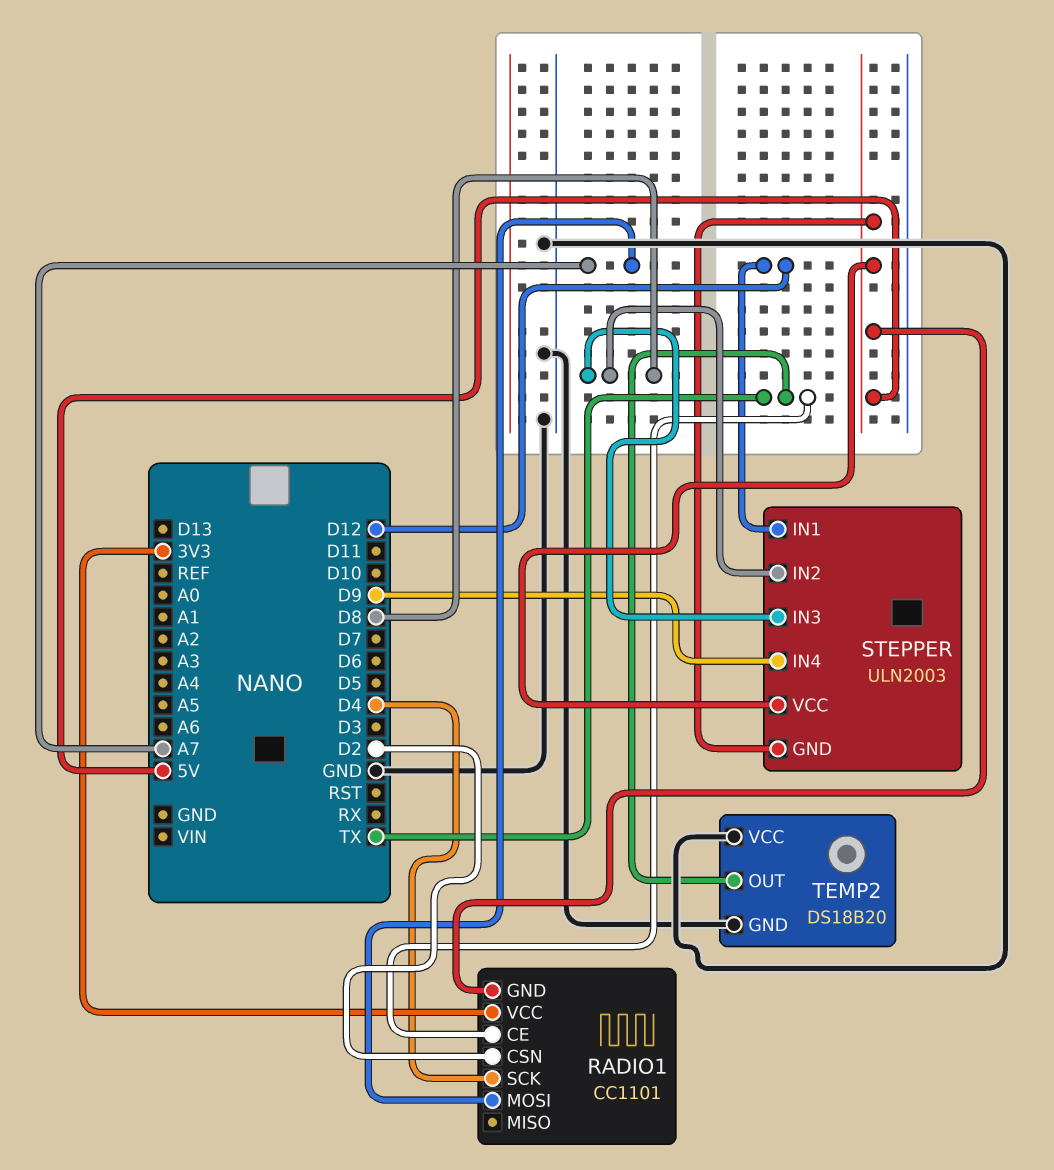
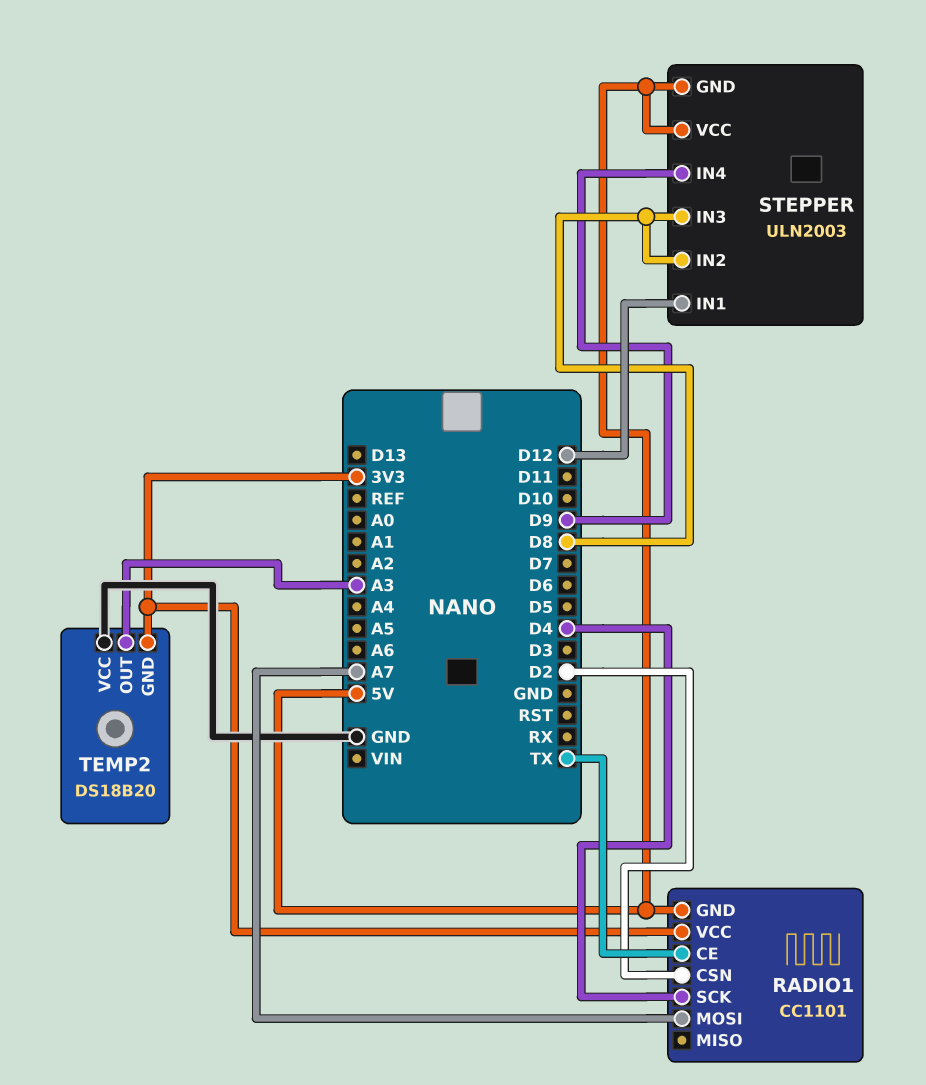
TEMP2 pin GND: GND -> 3V3
TEMP2 pin OUT: TX -> A3

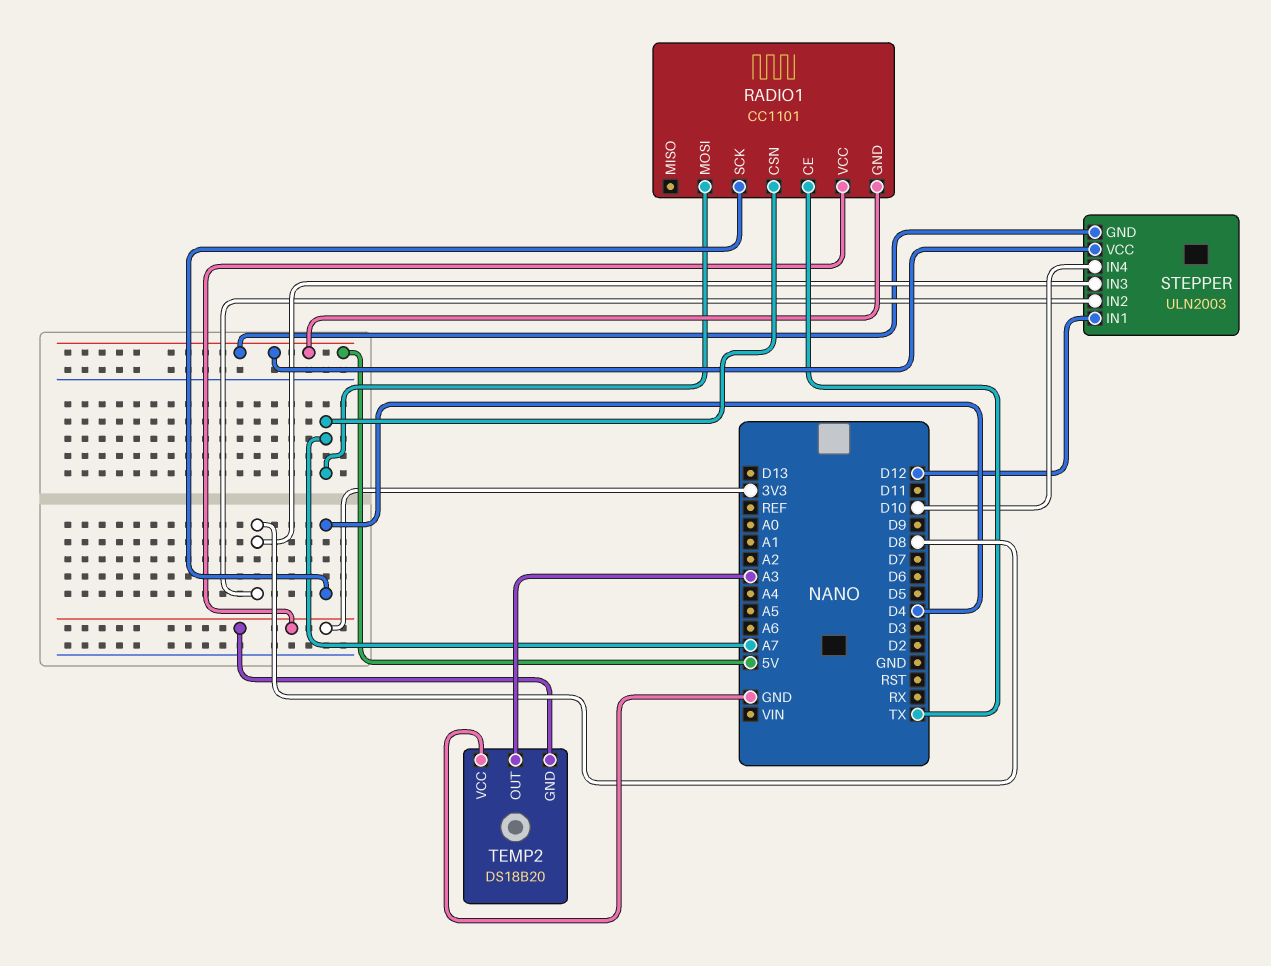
RADIO1 pin CSN: D2 -> A7
STEPPER pin IN4: D9 -> D10

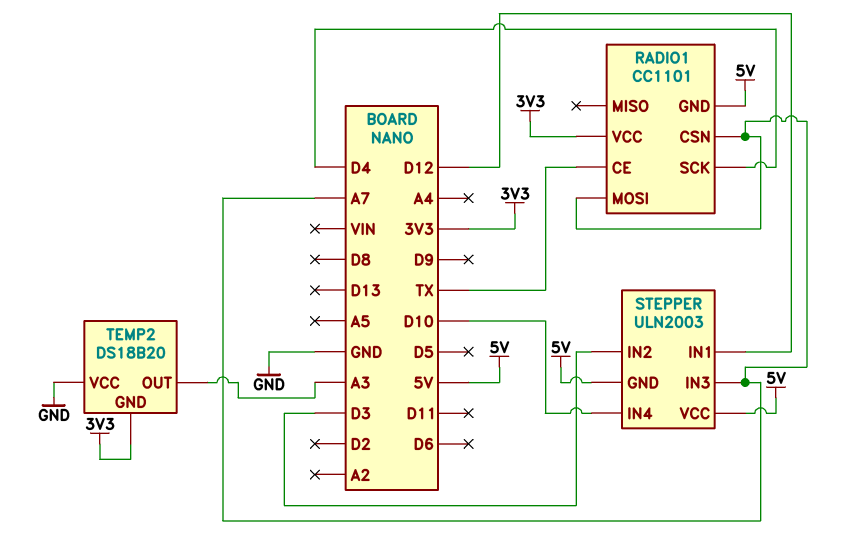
STEPPER pin IN2: D8 -> D3
STEPPER pin IN3: D8 -> A7

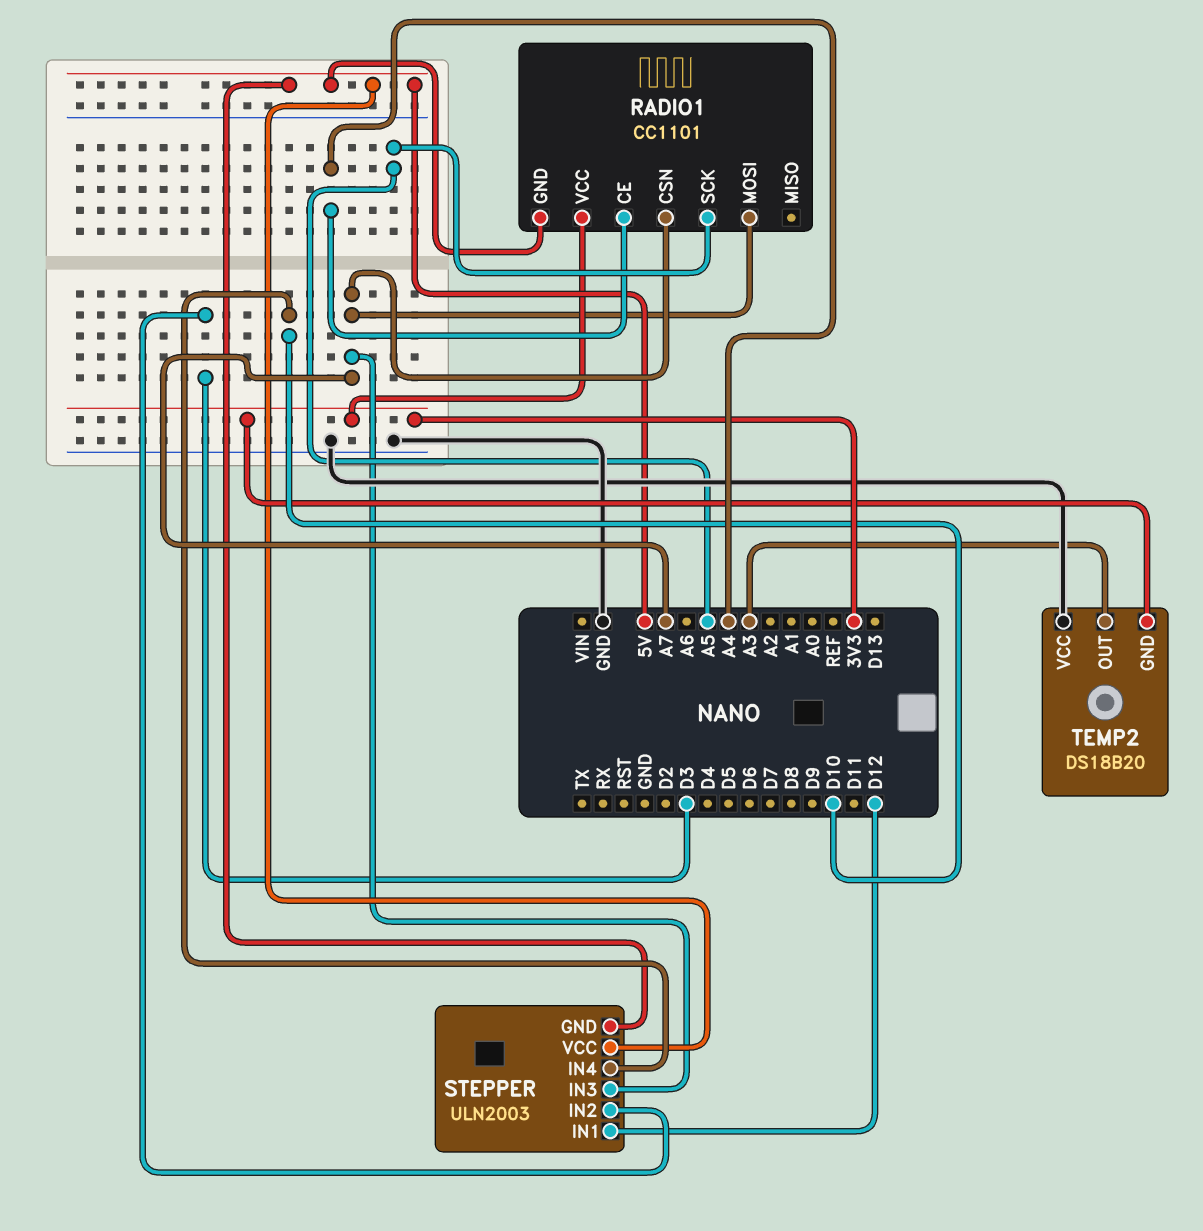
RADIO1 pin CE: TX -> A4
RADIO1 pin SCK: D4 -> A5

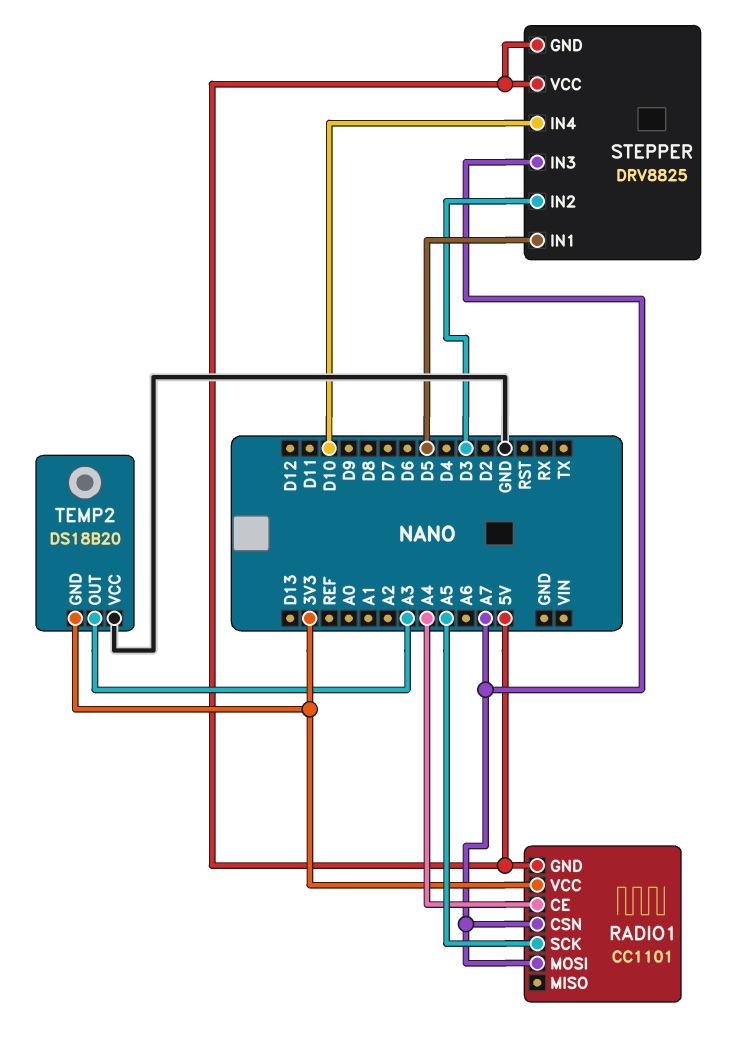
STEPPER: ULN2003 -> DRV8825
STEPPER pin IN1: D12 -> D5

